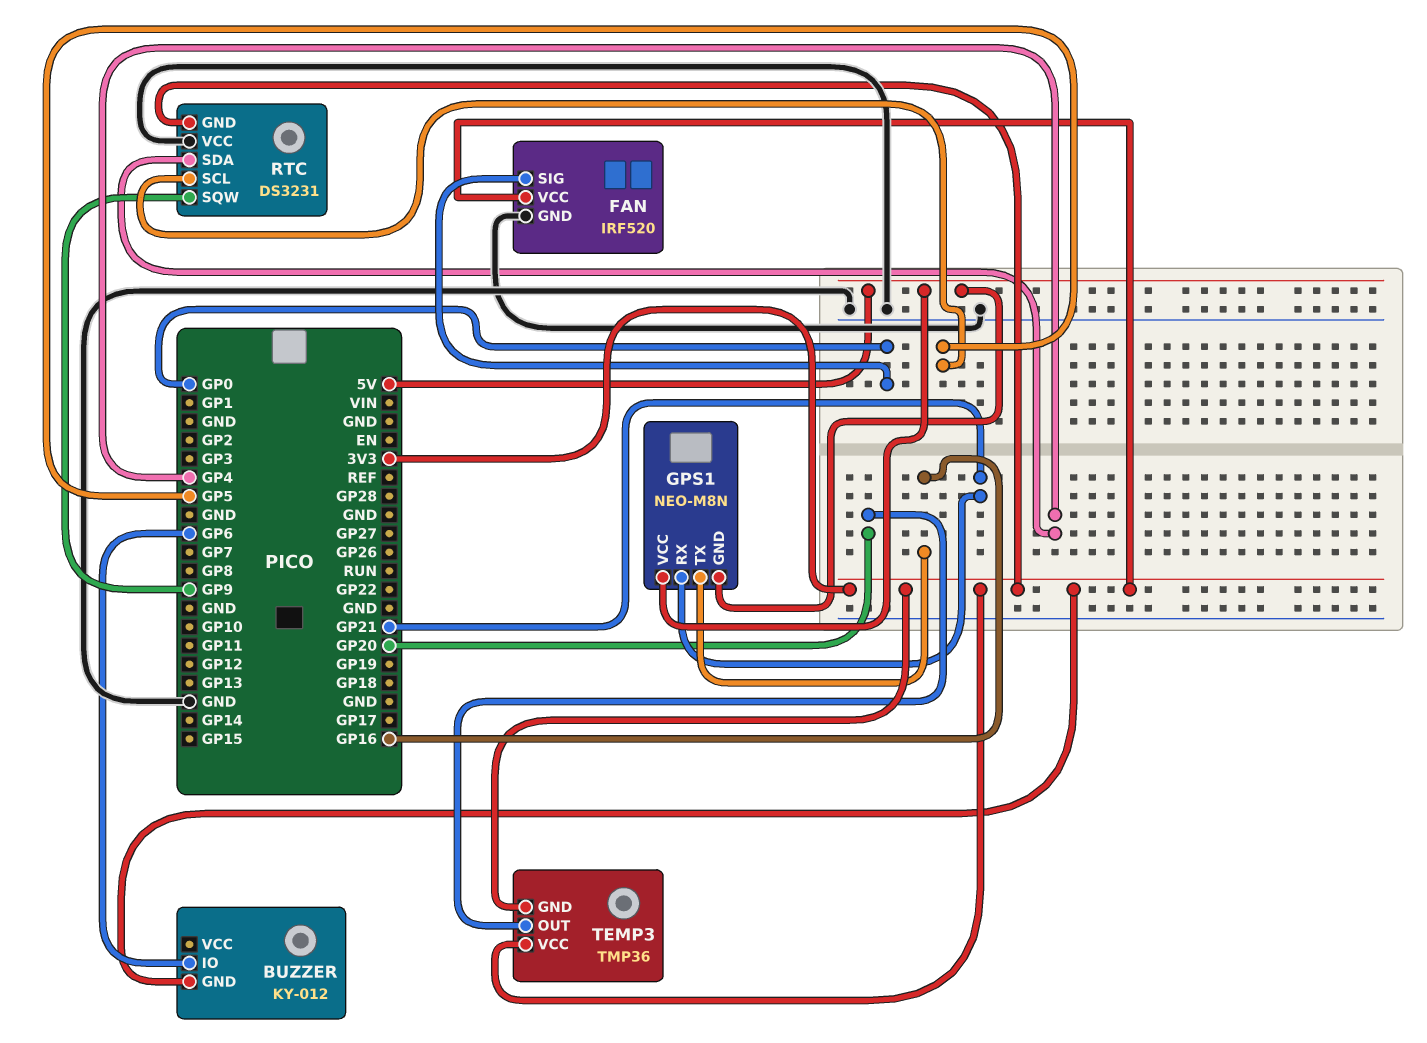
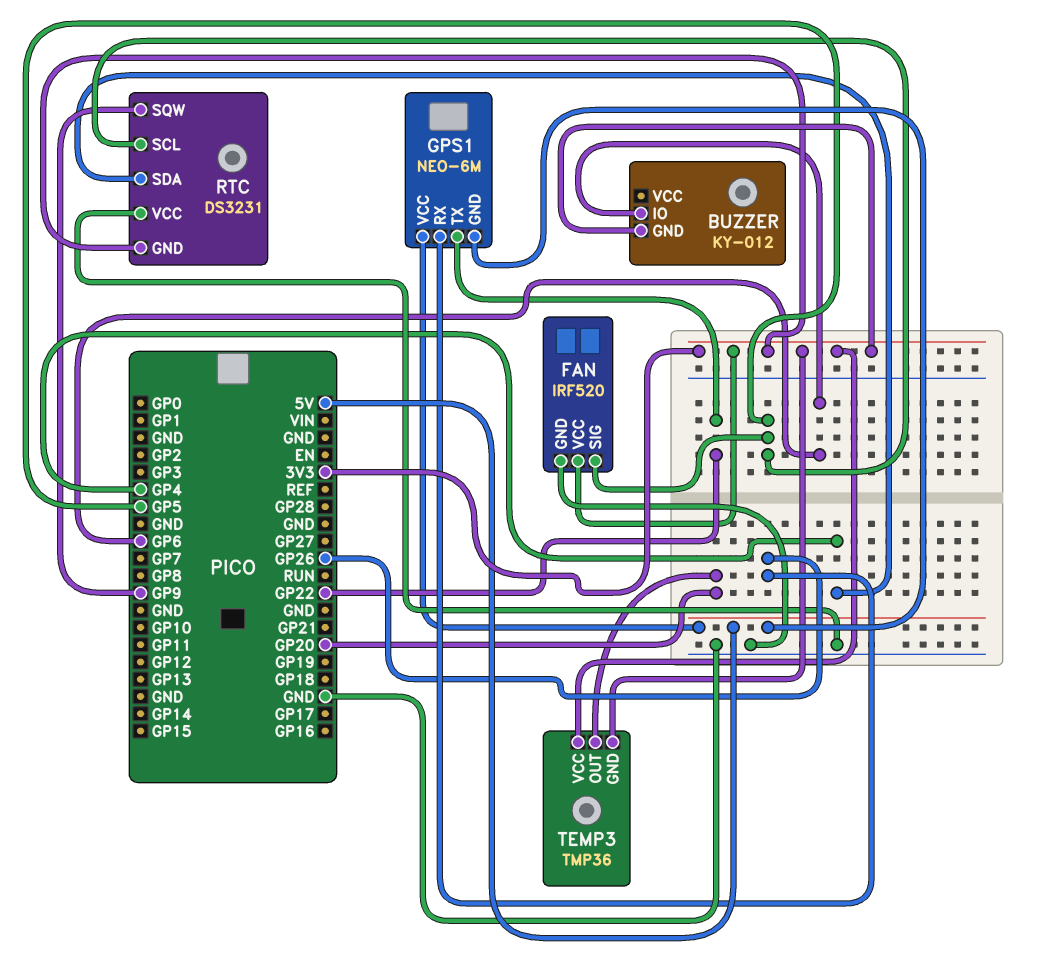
FAN pin SIG: GP0 -> GP5
GPS1: NEO-M8N -> NEO-6M
GPS1 pin RX: GP21 -> GP26
GPS1 pin TX: GP16 -> GP22

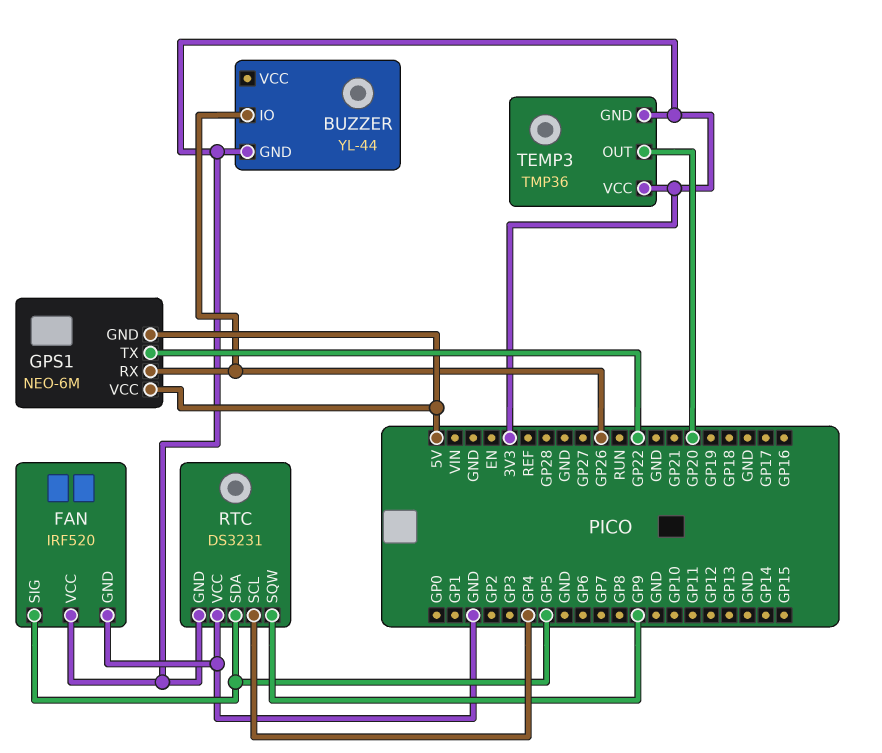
BUZZER: KY-012 -> YL-44
BUZZER pin IO: GP6 -> GP26
RTC pin SCL: GP5 -> GP4
RTC pin SDA: GP4 -> GP5

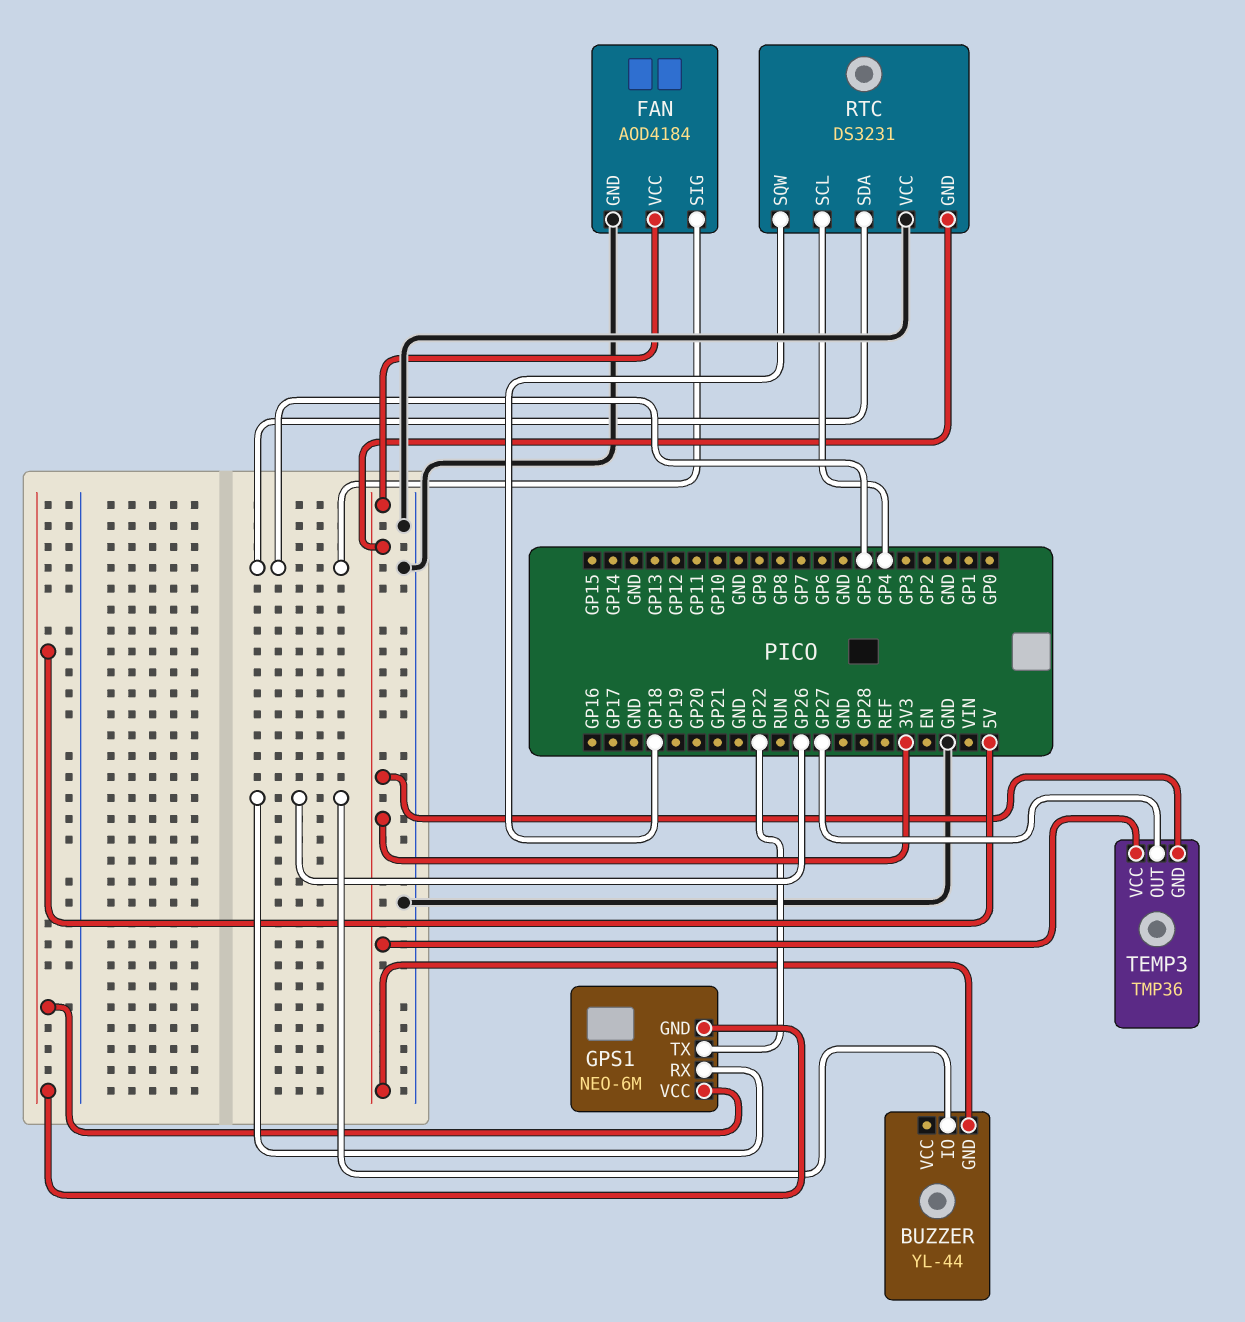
FAN: IRF520 -> AOD4184
RTC pin SQW: GP9 -> GP18
TEMP3 pin OUT: GP20 -> GP27

